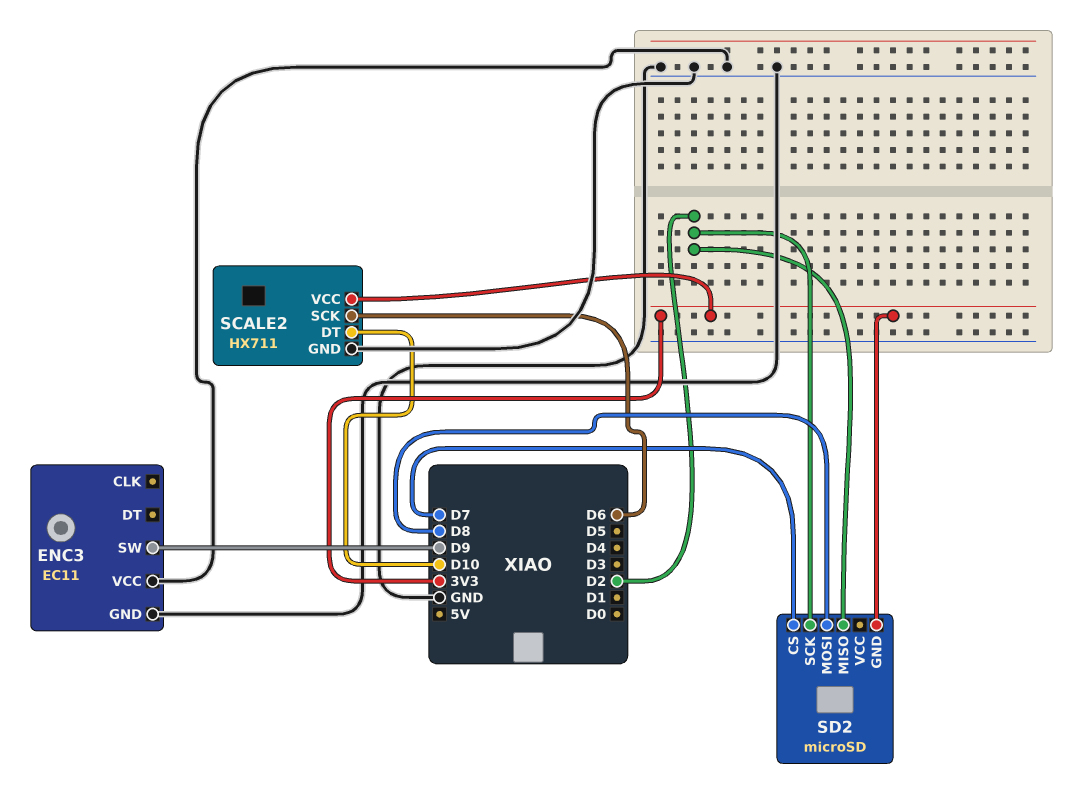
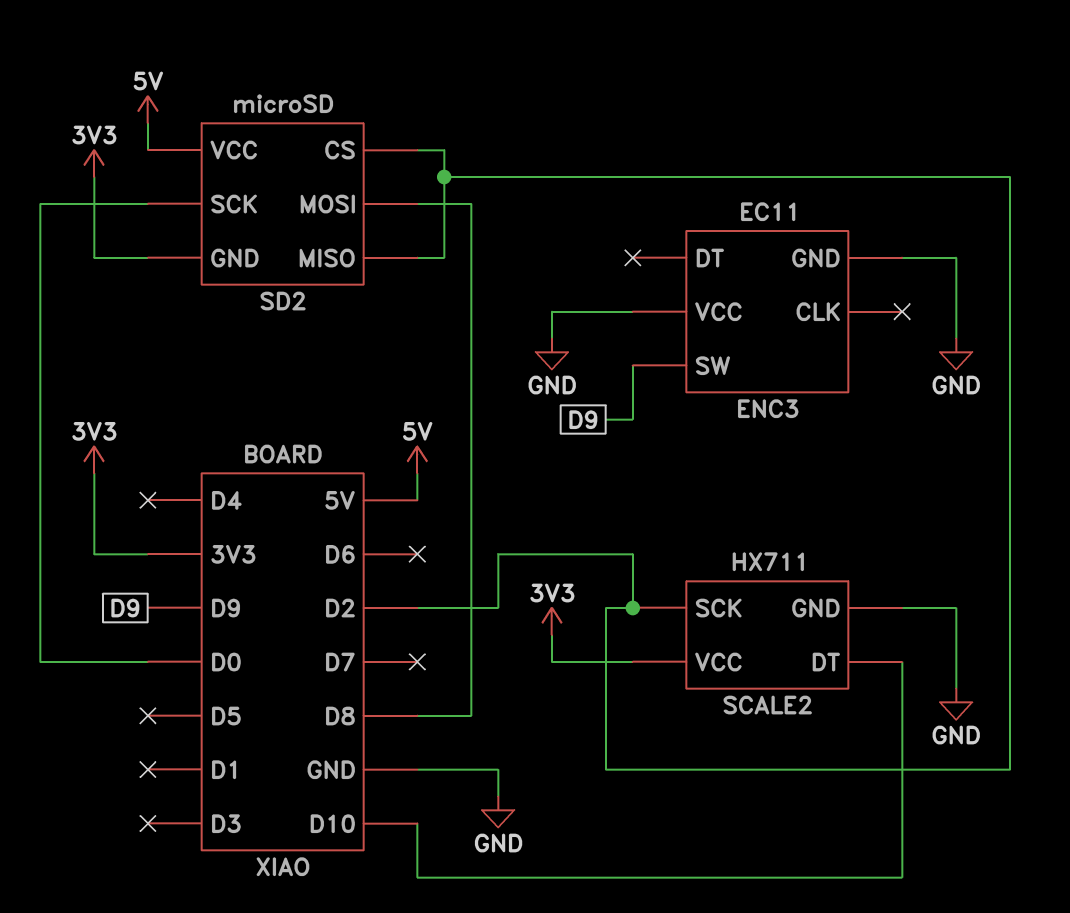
SCALE2 pin SCK: D6 -> D2
SD2 pin CS: D7 -> D2
SD2 pin SCK: D2 -> D0
SD2 pin VCC: none -> 5V

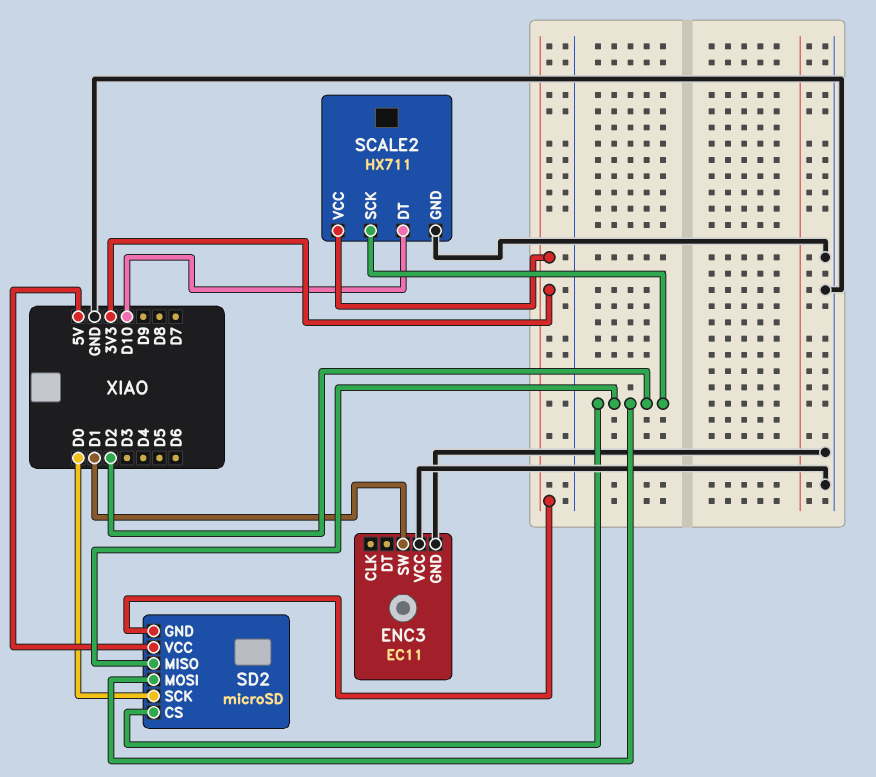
ENC3 pin SW: D9 -> D1
SD2 pin MOSI: D8 -> D2

